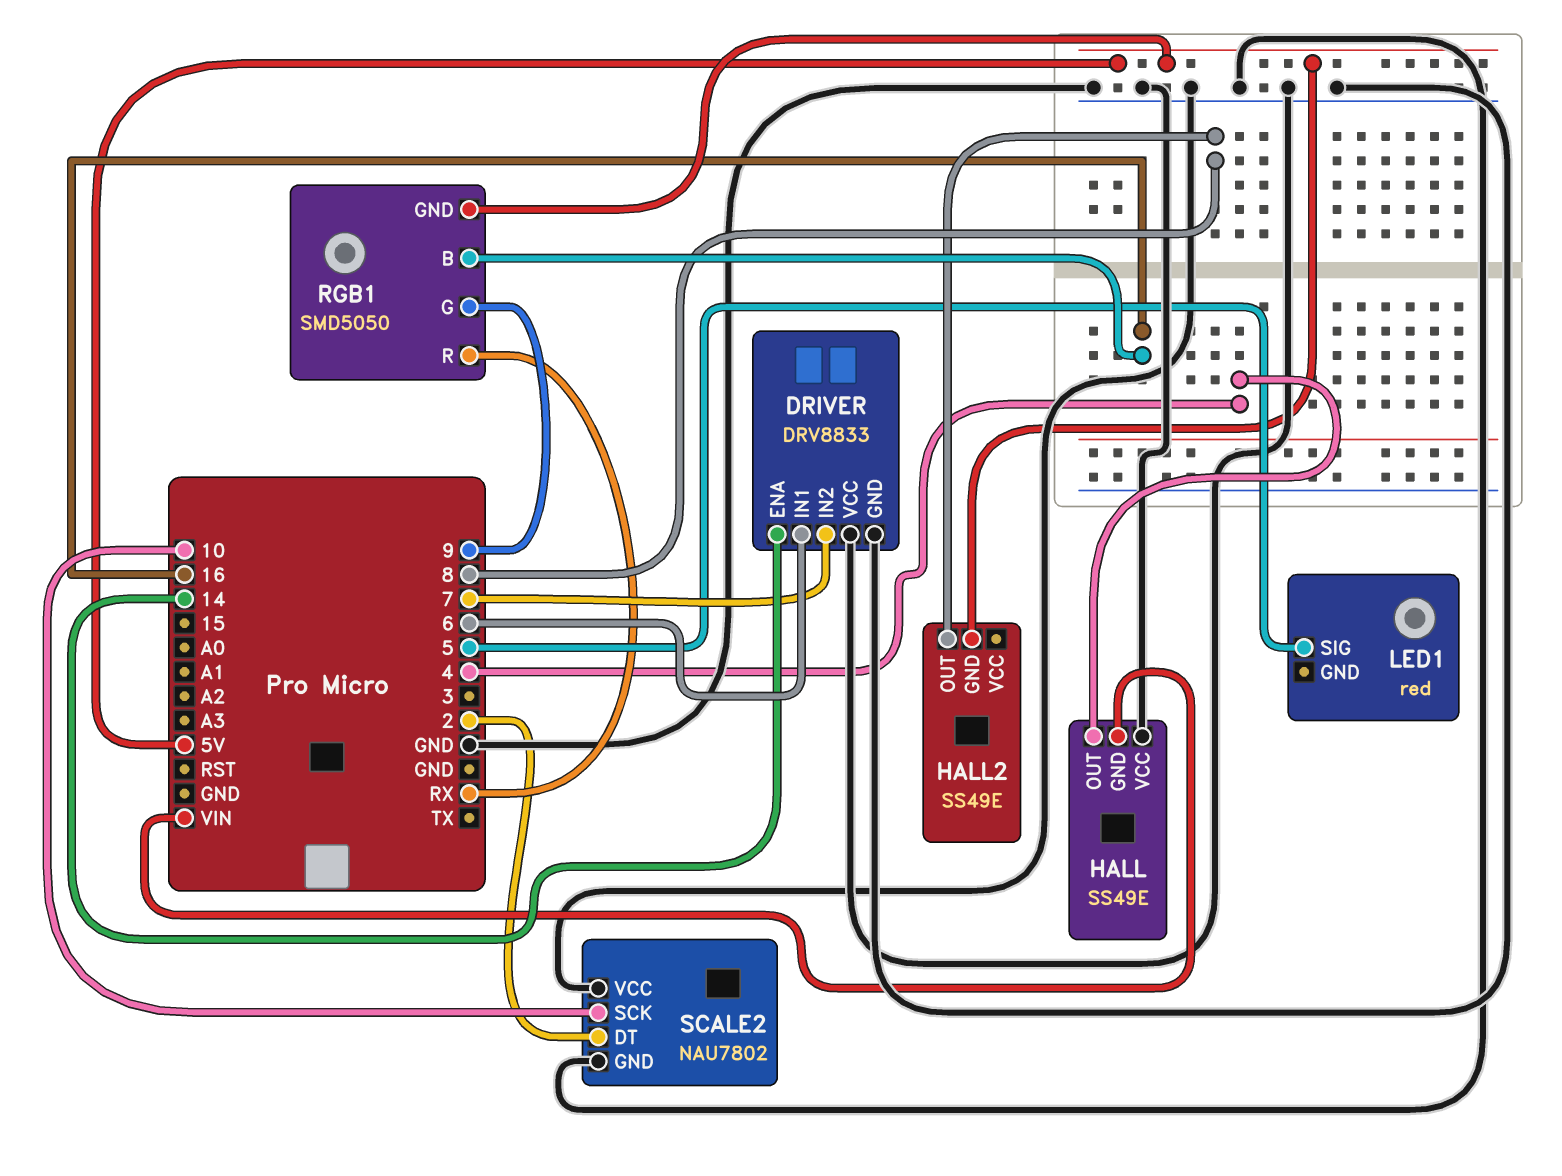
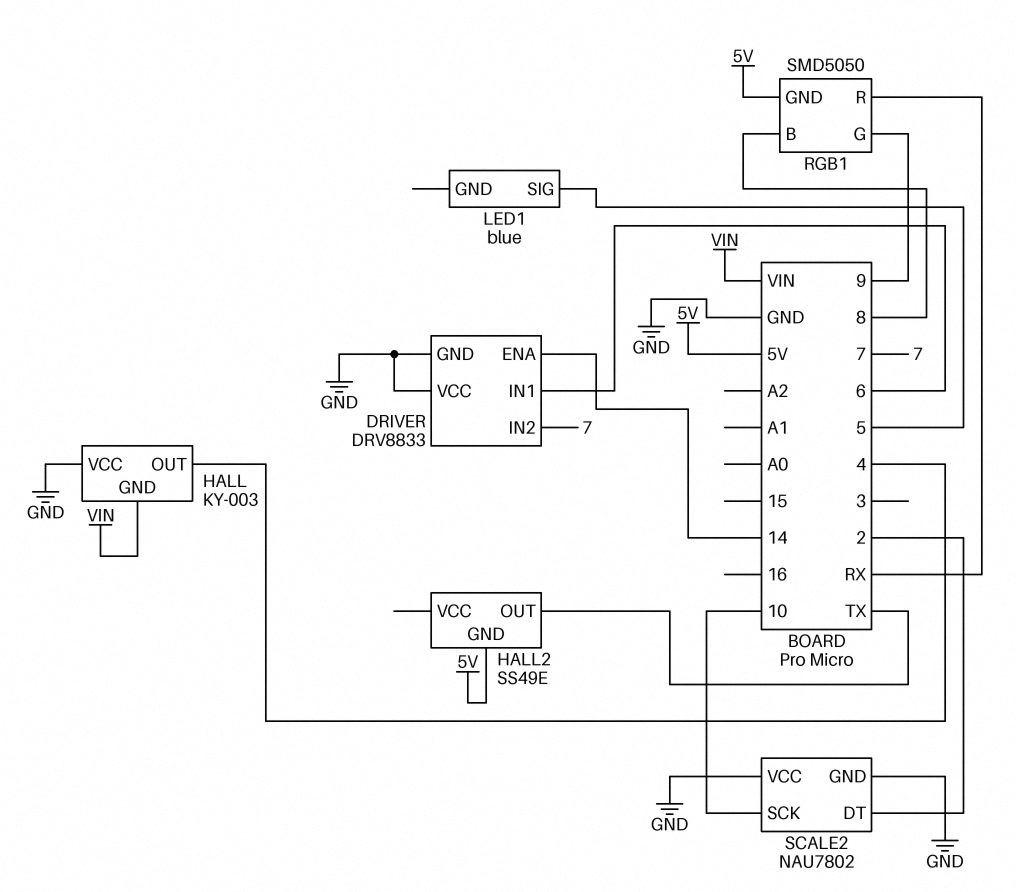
HALL: SS49E -> KY-003
HALL2 pin OUT: 8 -> TX
LED1: red -> blue
RGB1 pin B: 16 -> 8

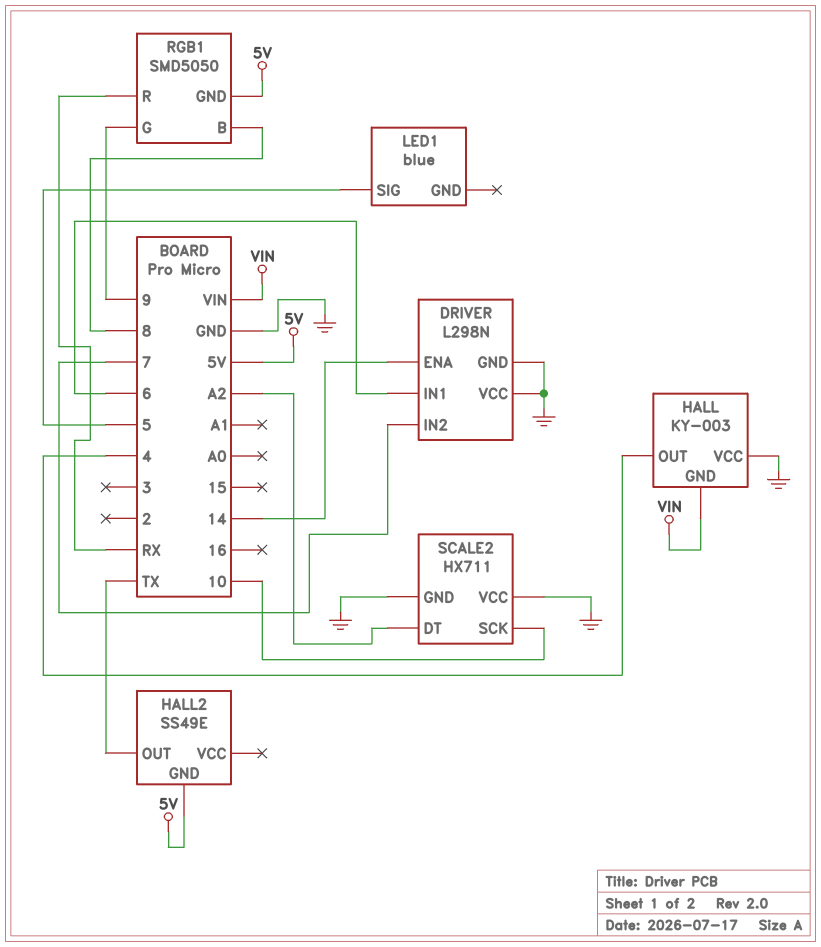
DRIVER: DRV8833 -> L298N
SCALE2: NAU7802 -> HX711
SCALE2 pin DT: 2 -> A2

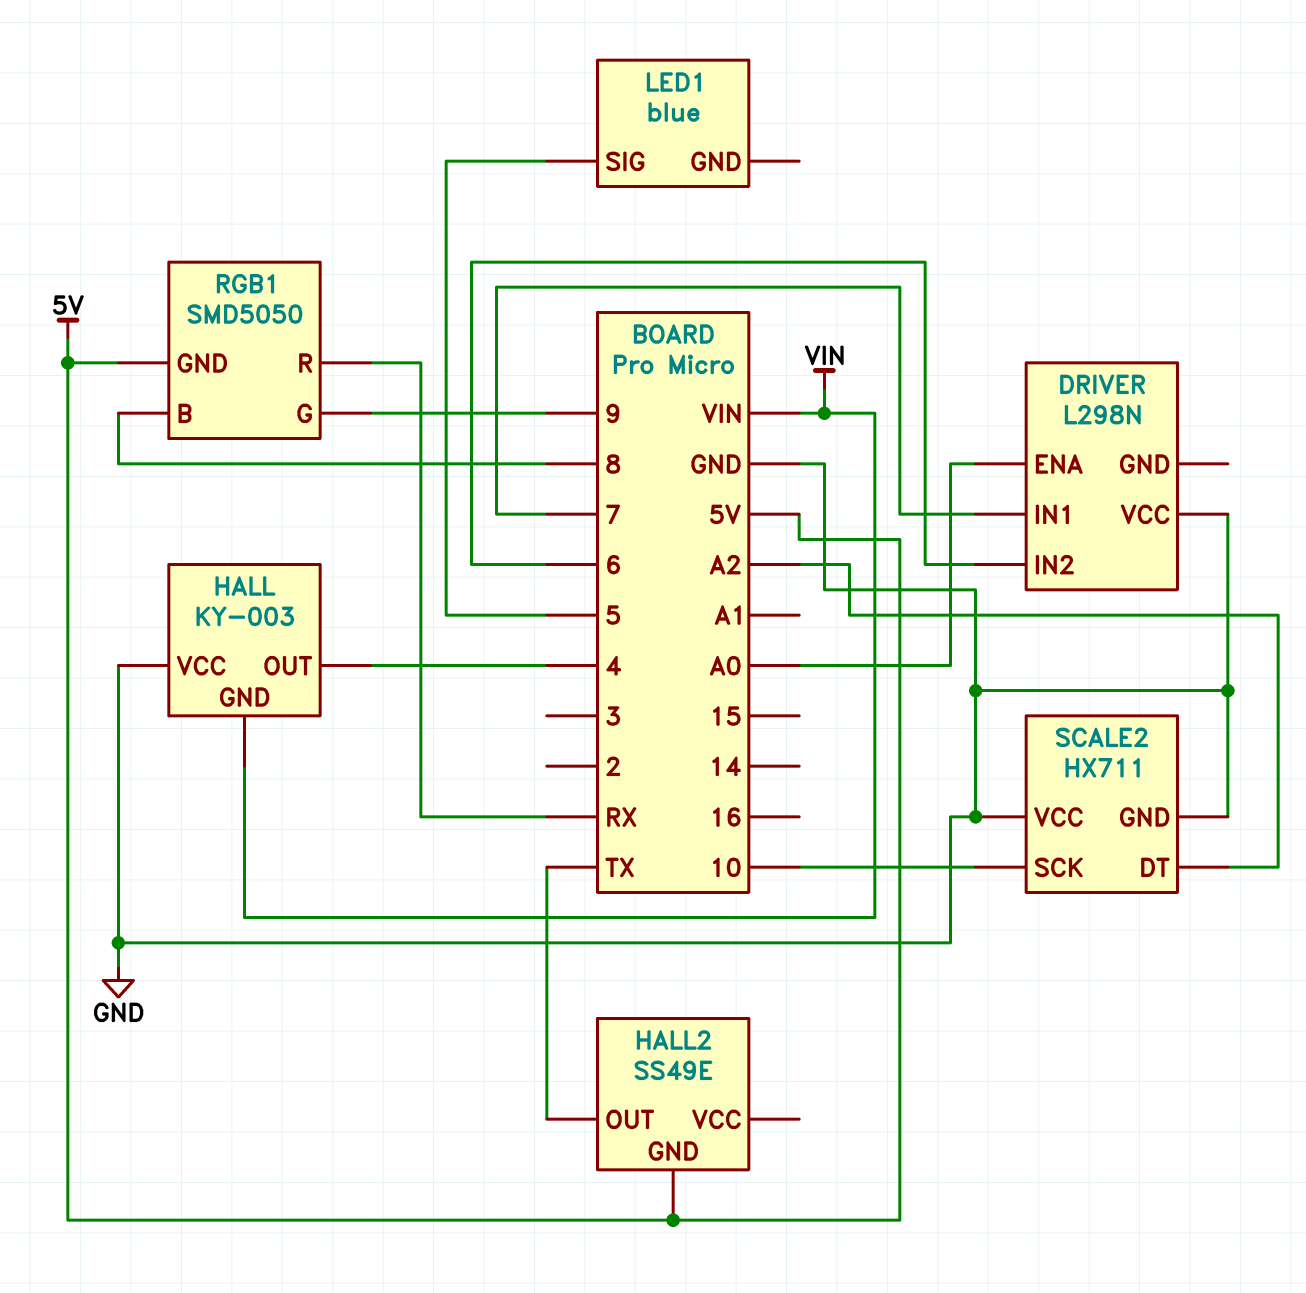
DRIVER pin ENA: 14 -> A0
DRIVER pin GND: GND -> none
DRIVER pin IN1: 6 -> 7
DRIVER pin IN2: 7 -> 6

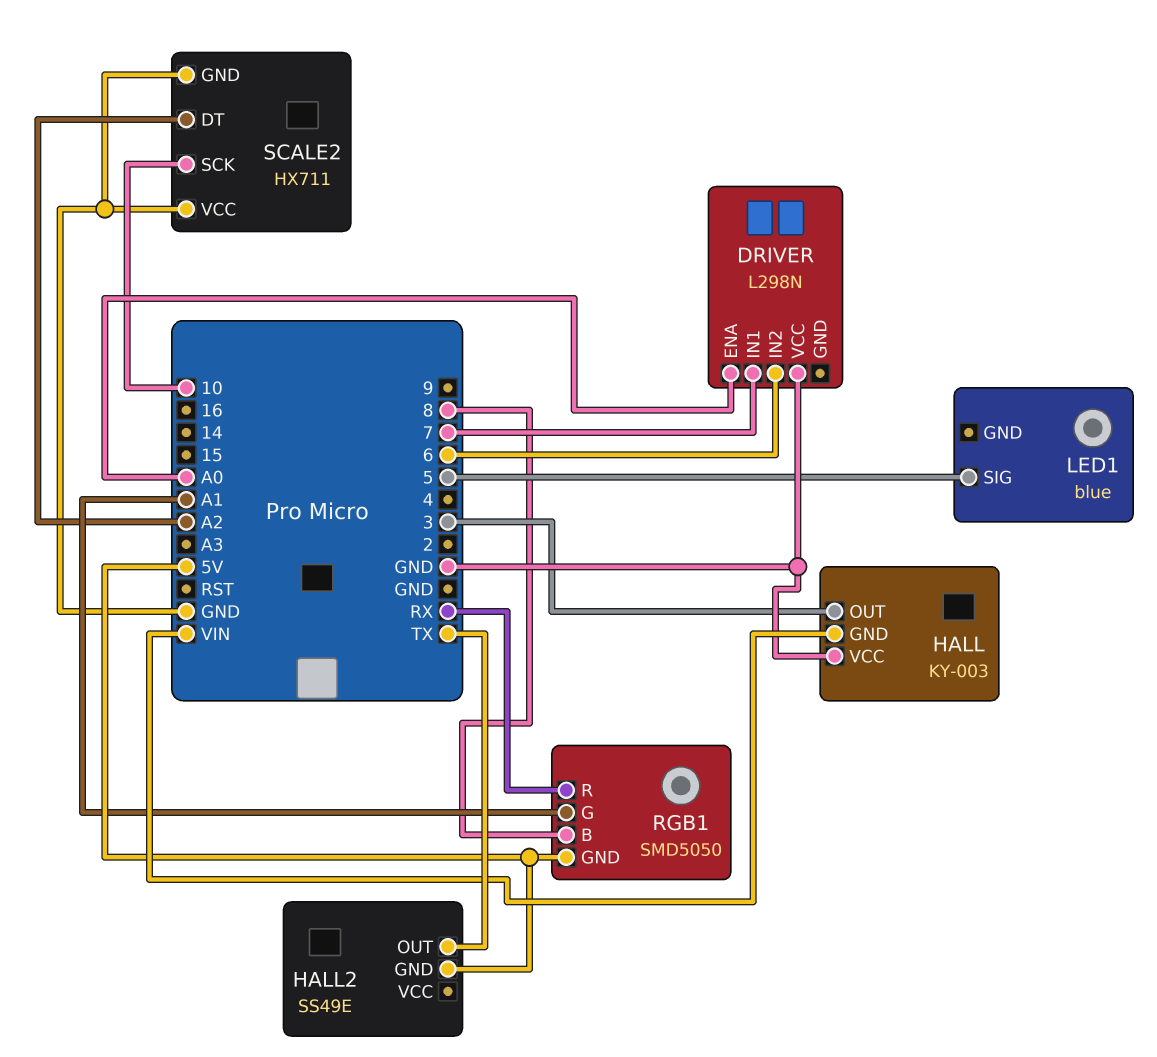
HALL pin OUT: 4 -> 3
RGB1 pin G: 9 -> A1

